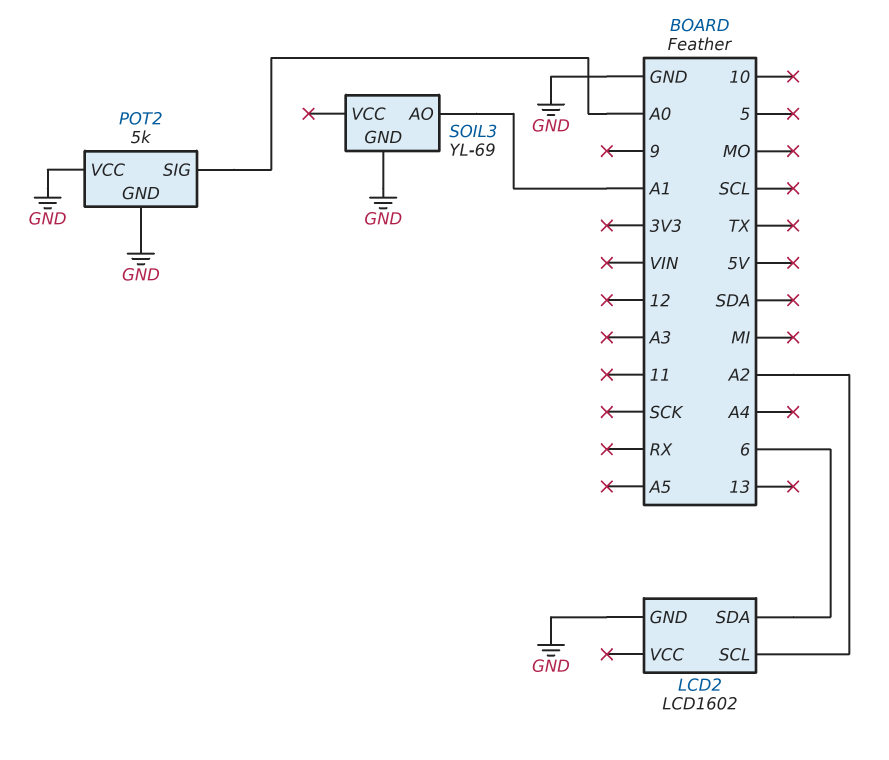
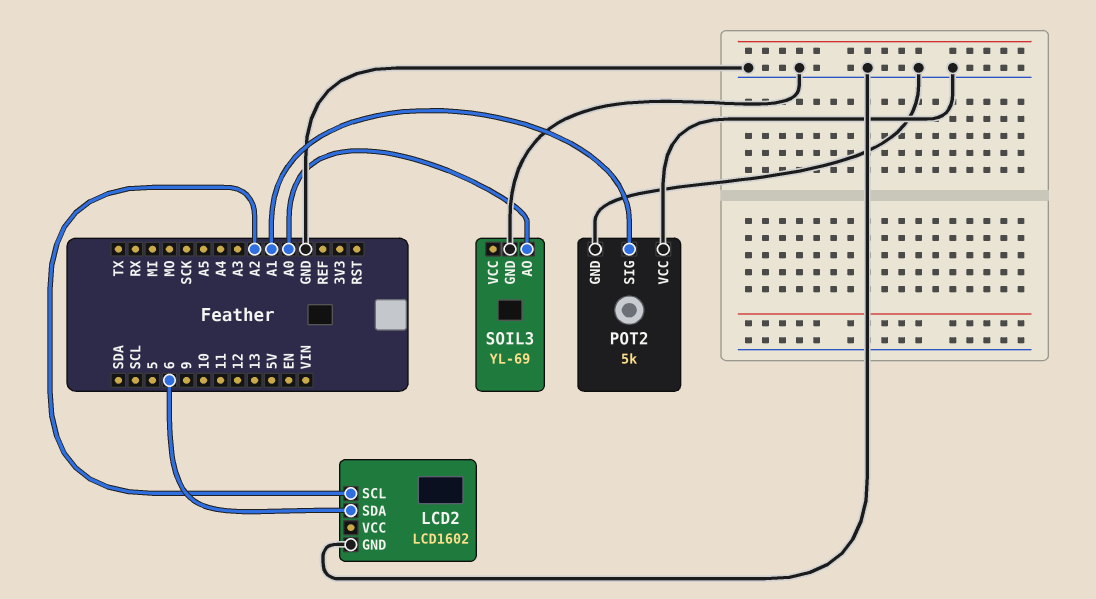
POT2 pin SIG: A0 -> A1
SOIL3 pin AO: A1 -> A0

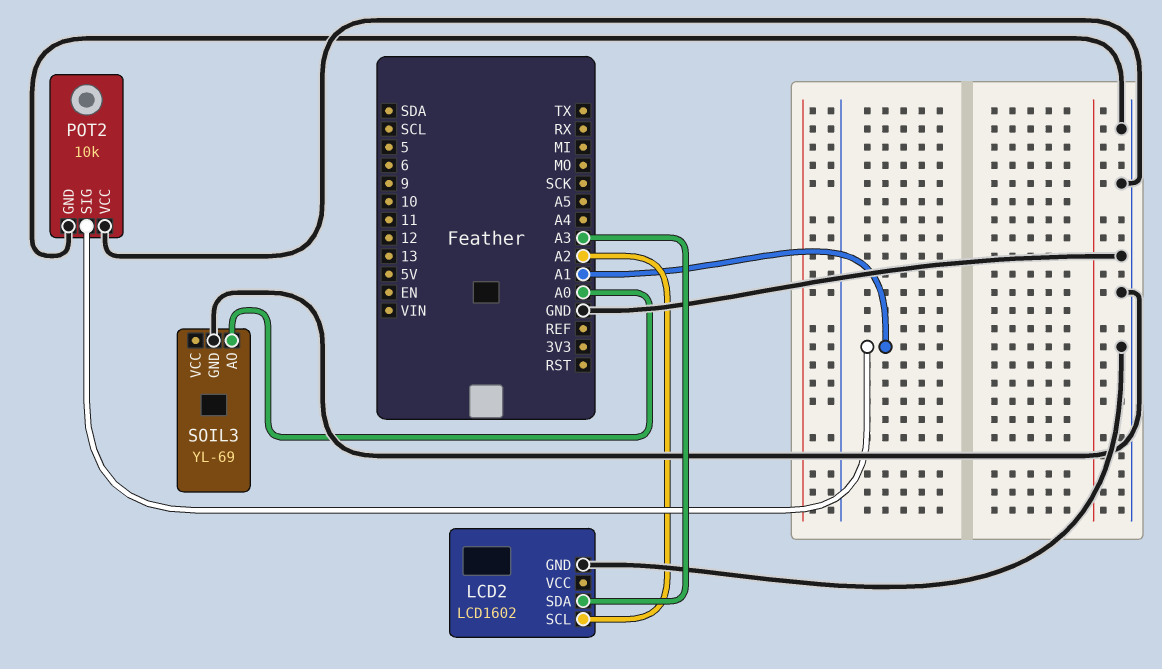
LCD2 pin SDA: 6 -> A3
POT2: 5k -> 10k

